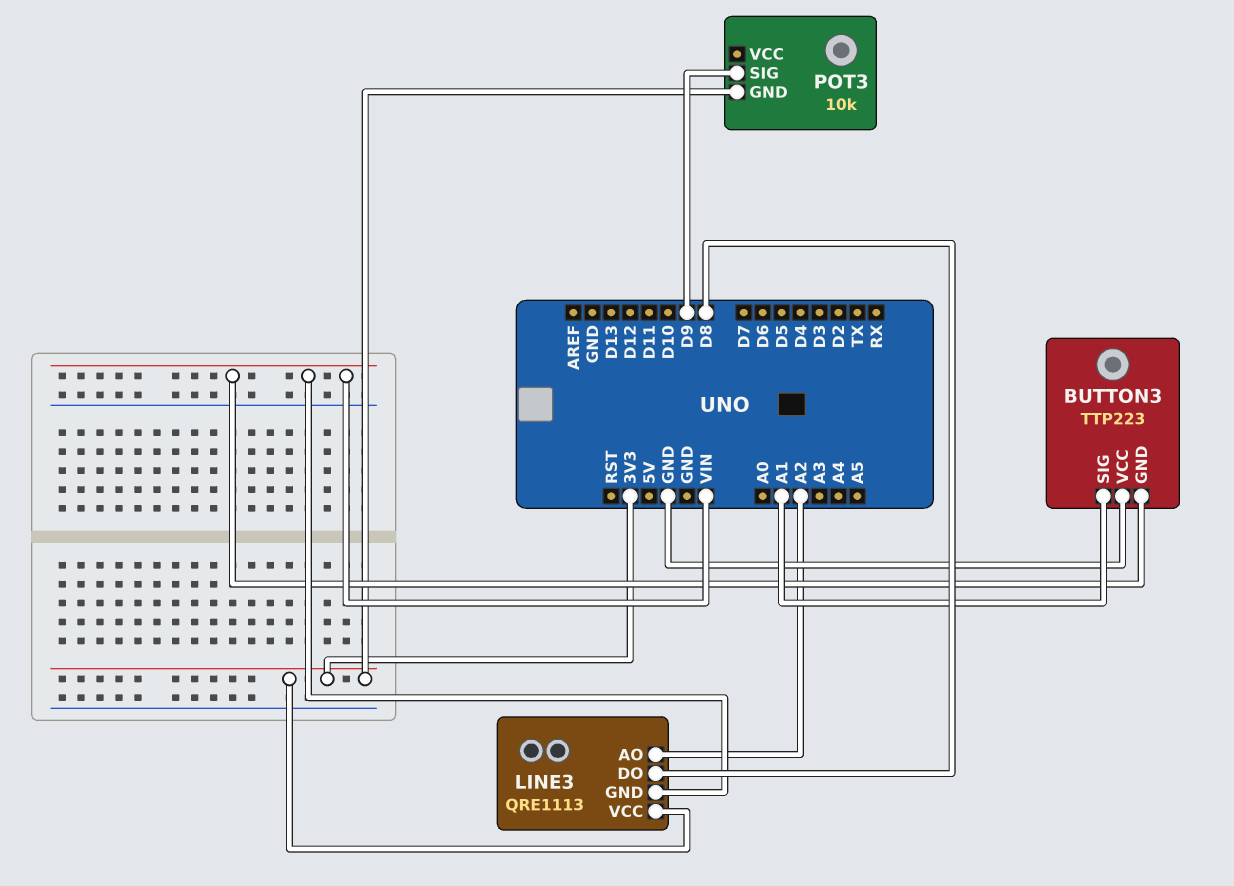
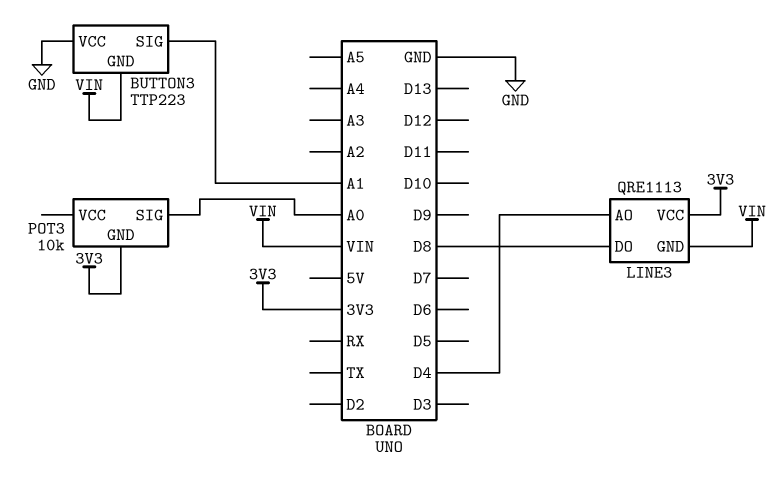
LINE3 pin AO: A2 -> D4
POT3 pin SIG: D9 -> A0

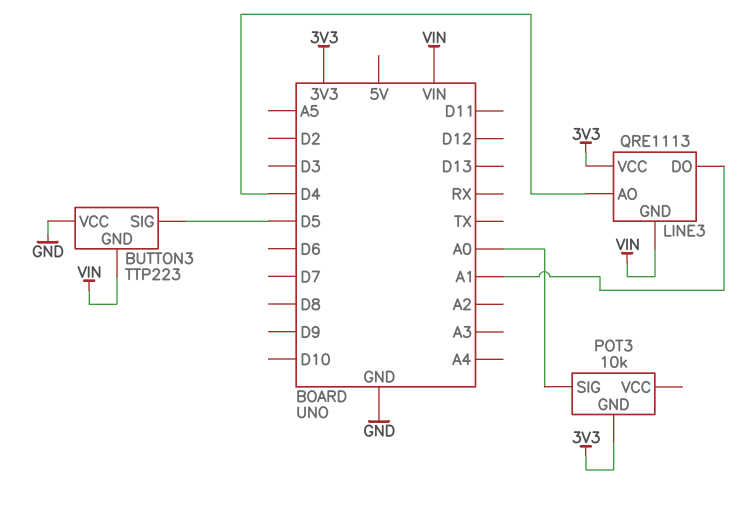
BUTTON3 pin SIG: A1 -> D5
LINE3 pin DO: D8 -> A1

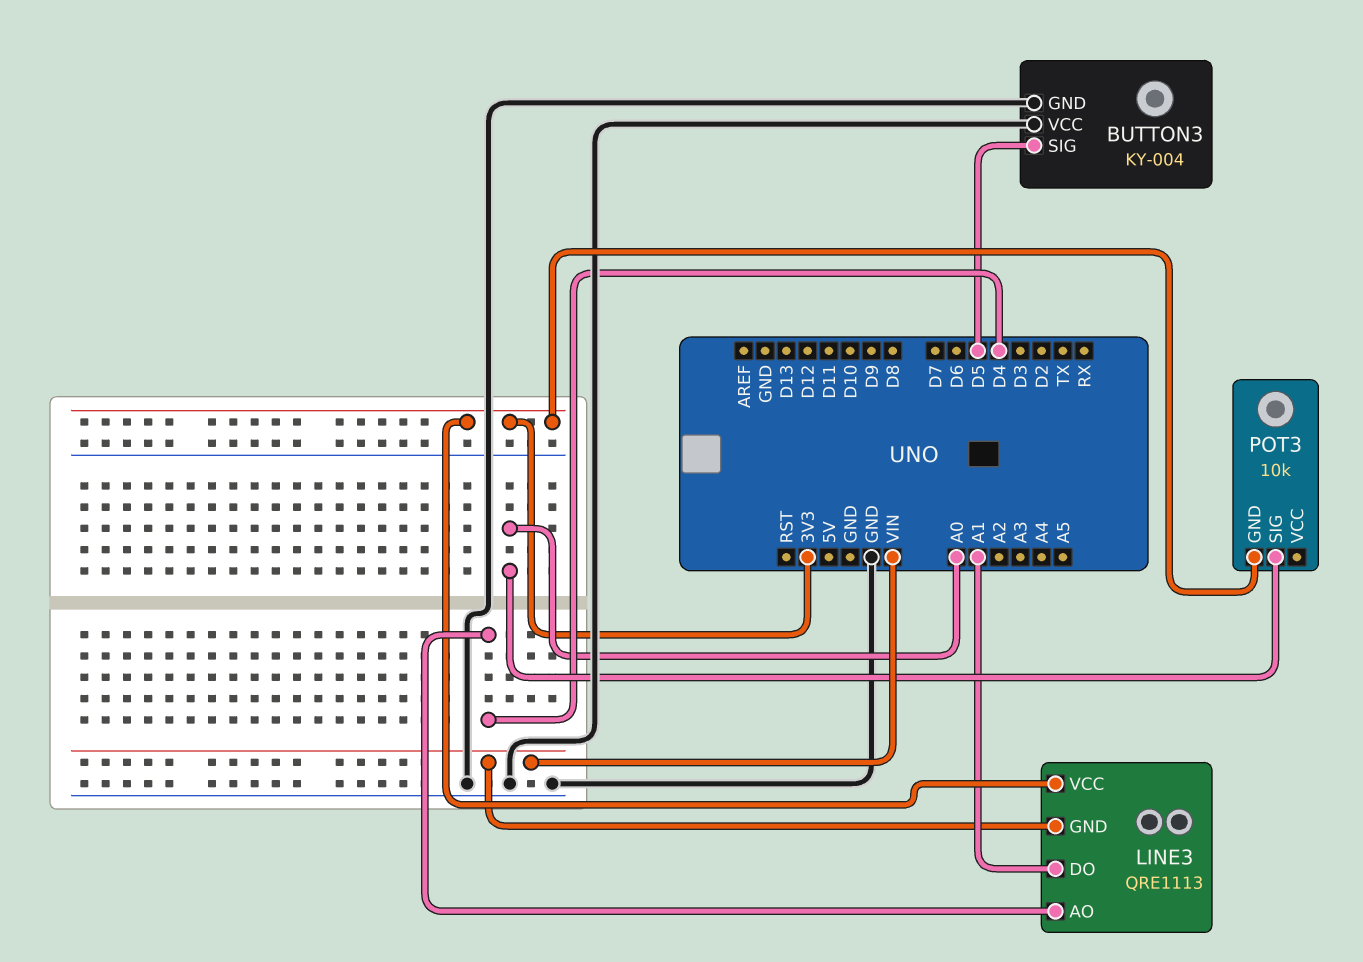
BUTTON3: TTP223 -> KY-004
BUTTON3 pin GND: VIN -> GND

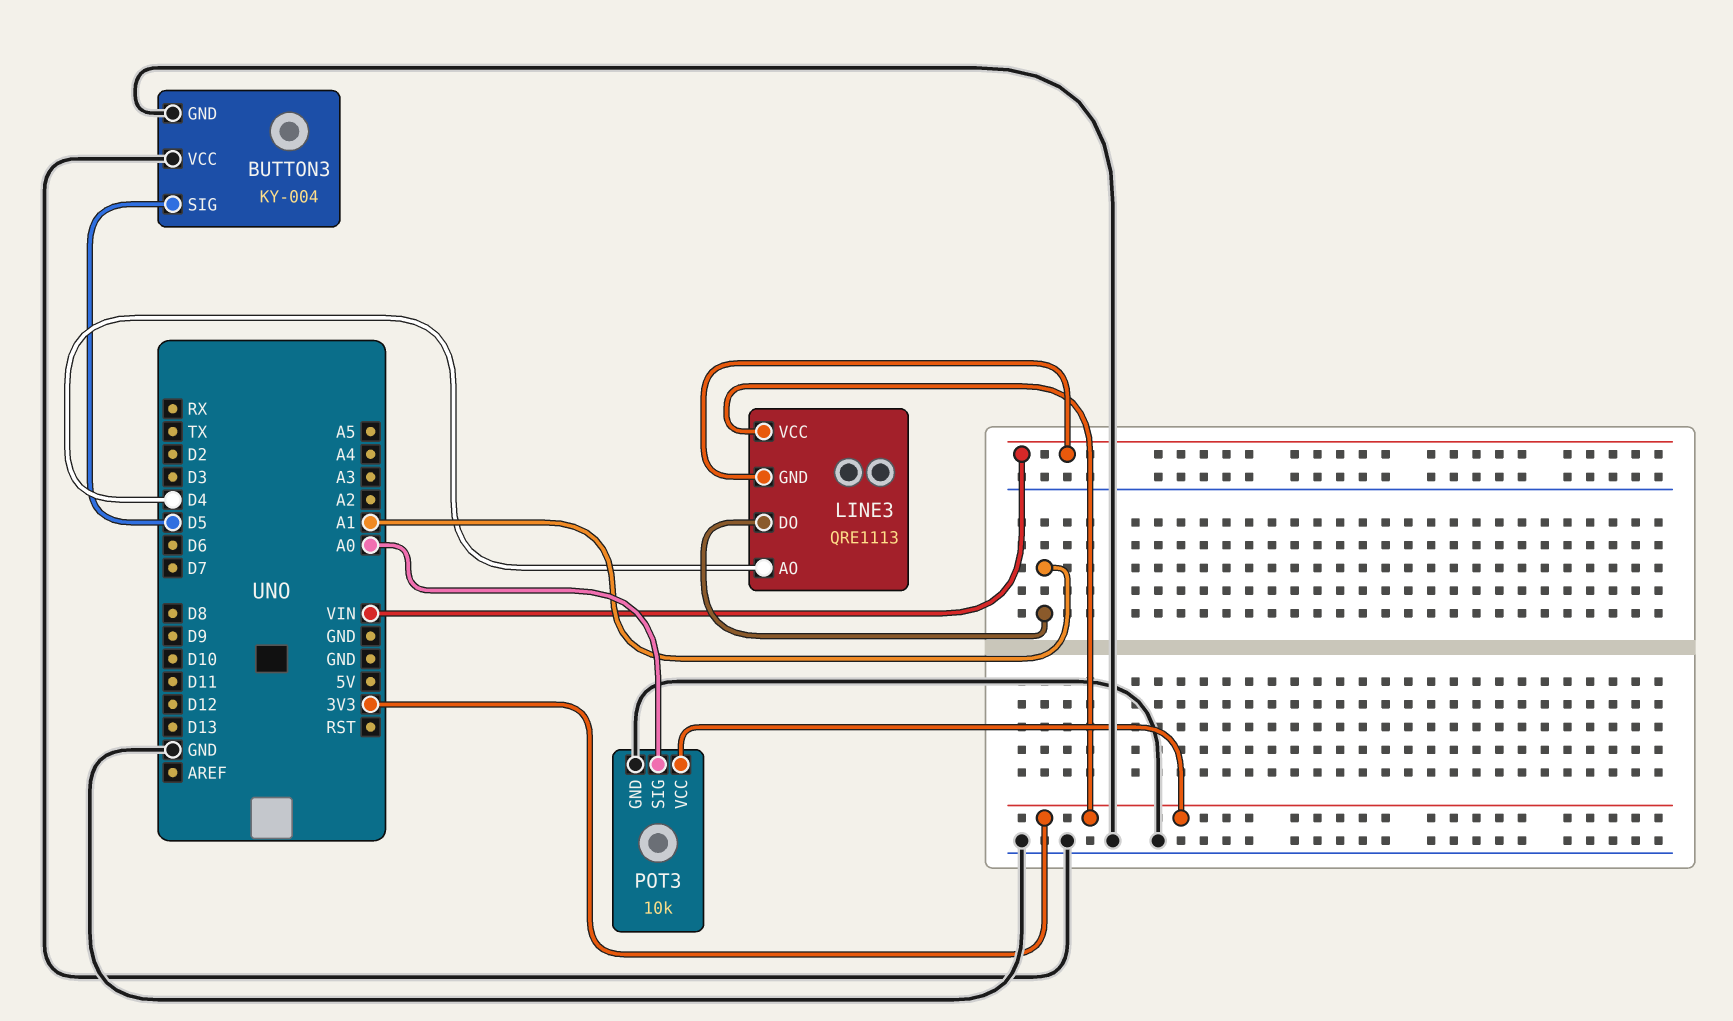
POT3 pin GND: 3V3 -> GND
POT3 pin VCC: none -> 3V3

